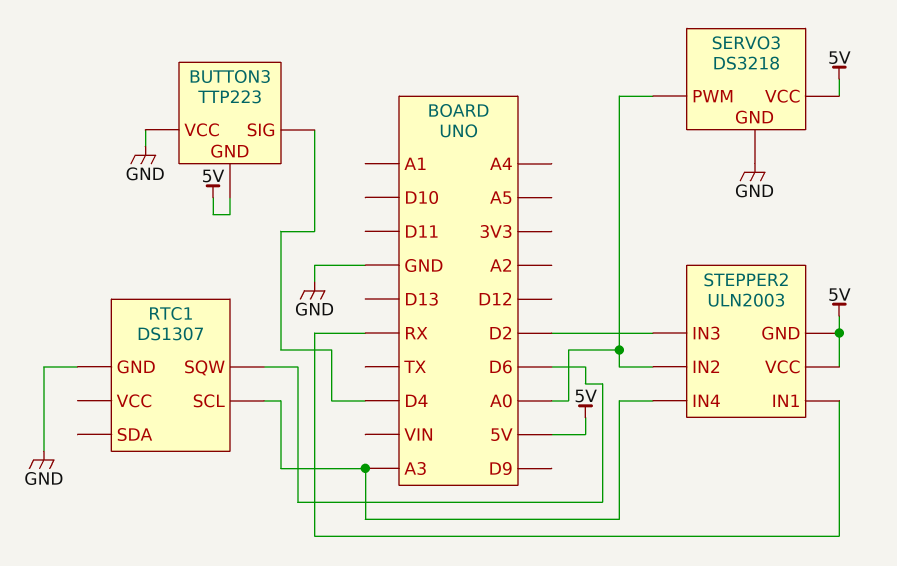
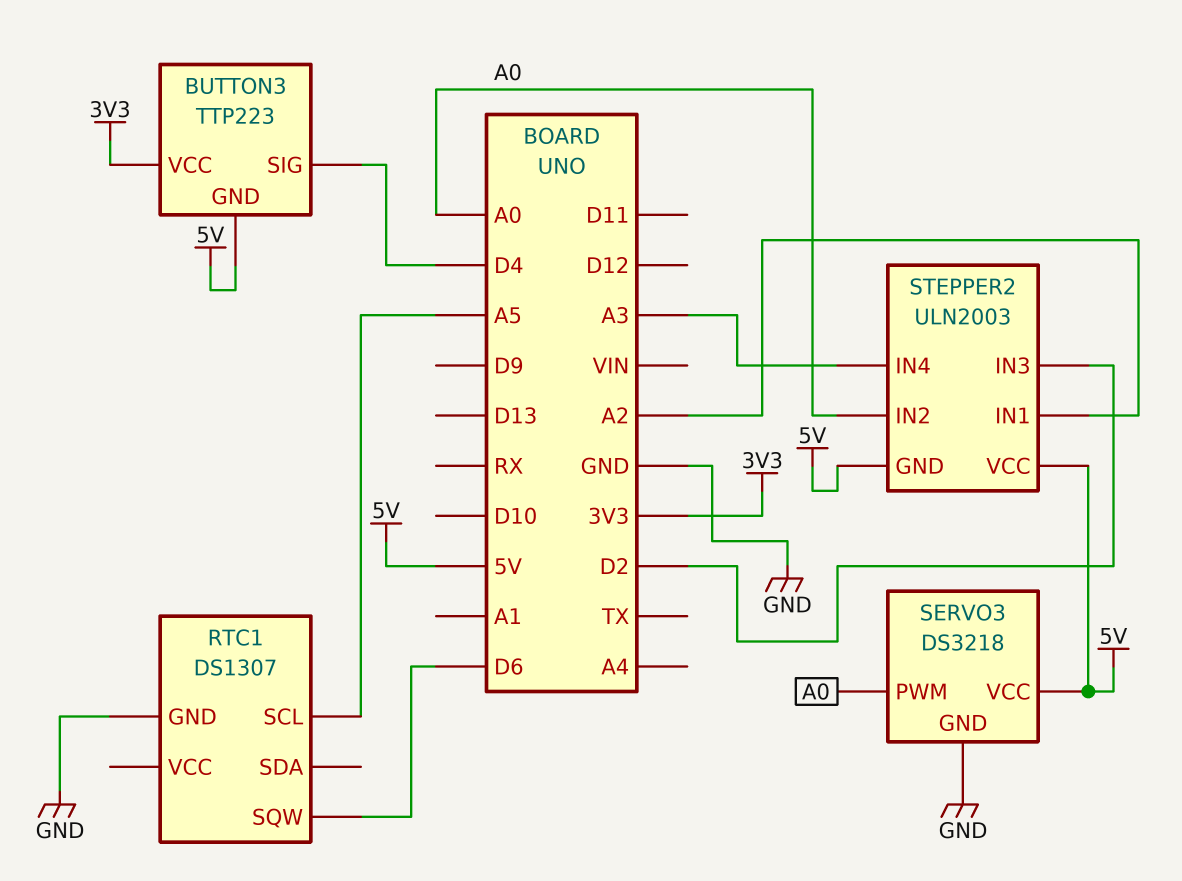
BUTTON3 pin VCC: GND -> 3V3
RTC1 pin SCL: A3 -> A5
STEPPER2 pin IN1: RX -> A2

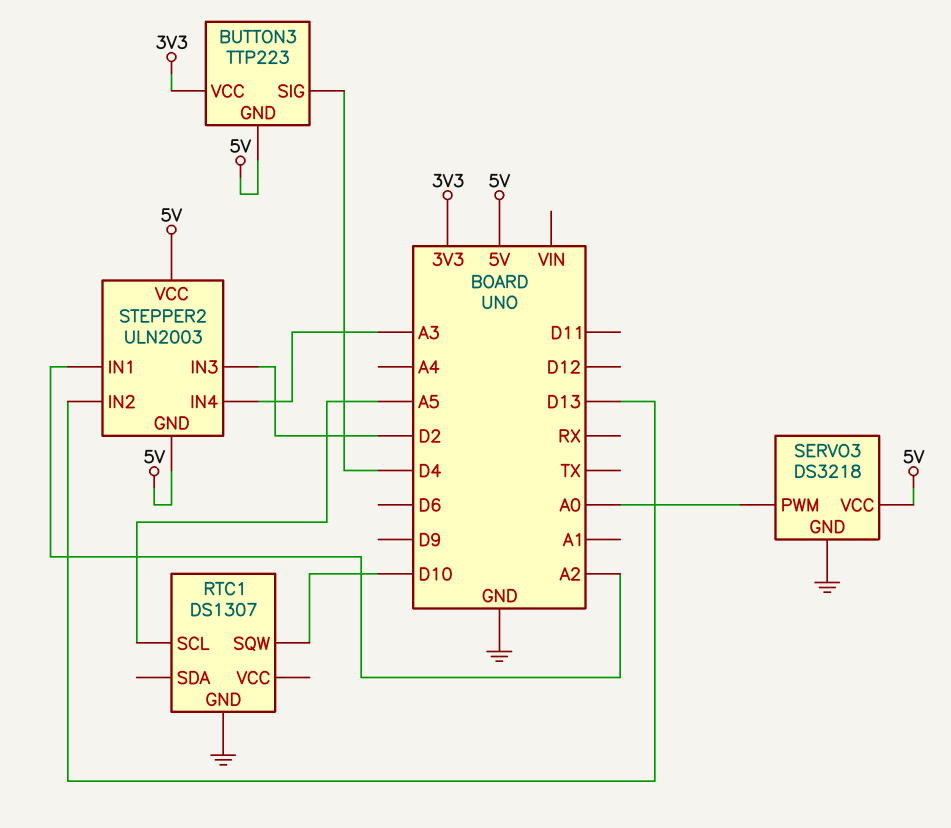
RTC1 pin SQW: D6 -> D10
STEPPER2 pin IN2: A0 -> D13

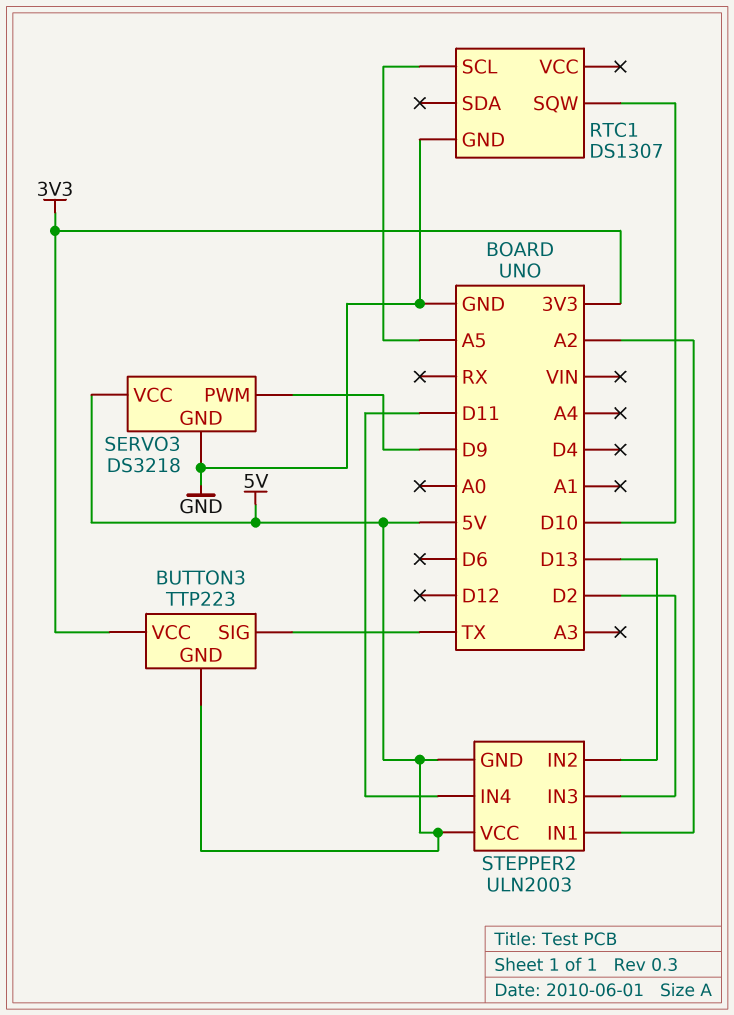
BUTTON3 pin SIG: D4 -> TX
SERVO3 pin PWM: A0 -> D9
STEPPER2 pin IN4: A3 -> D11

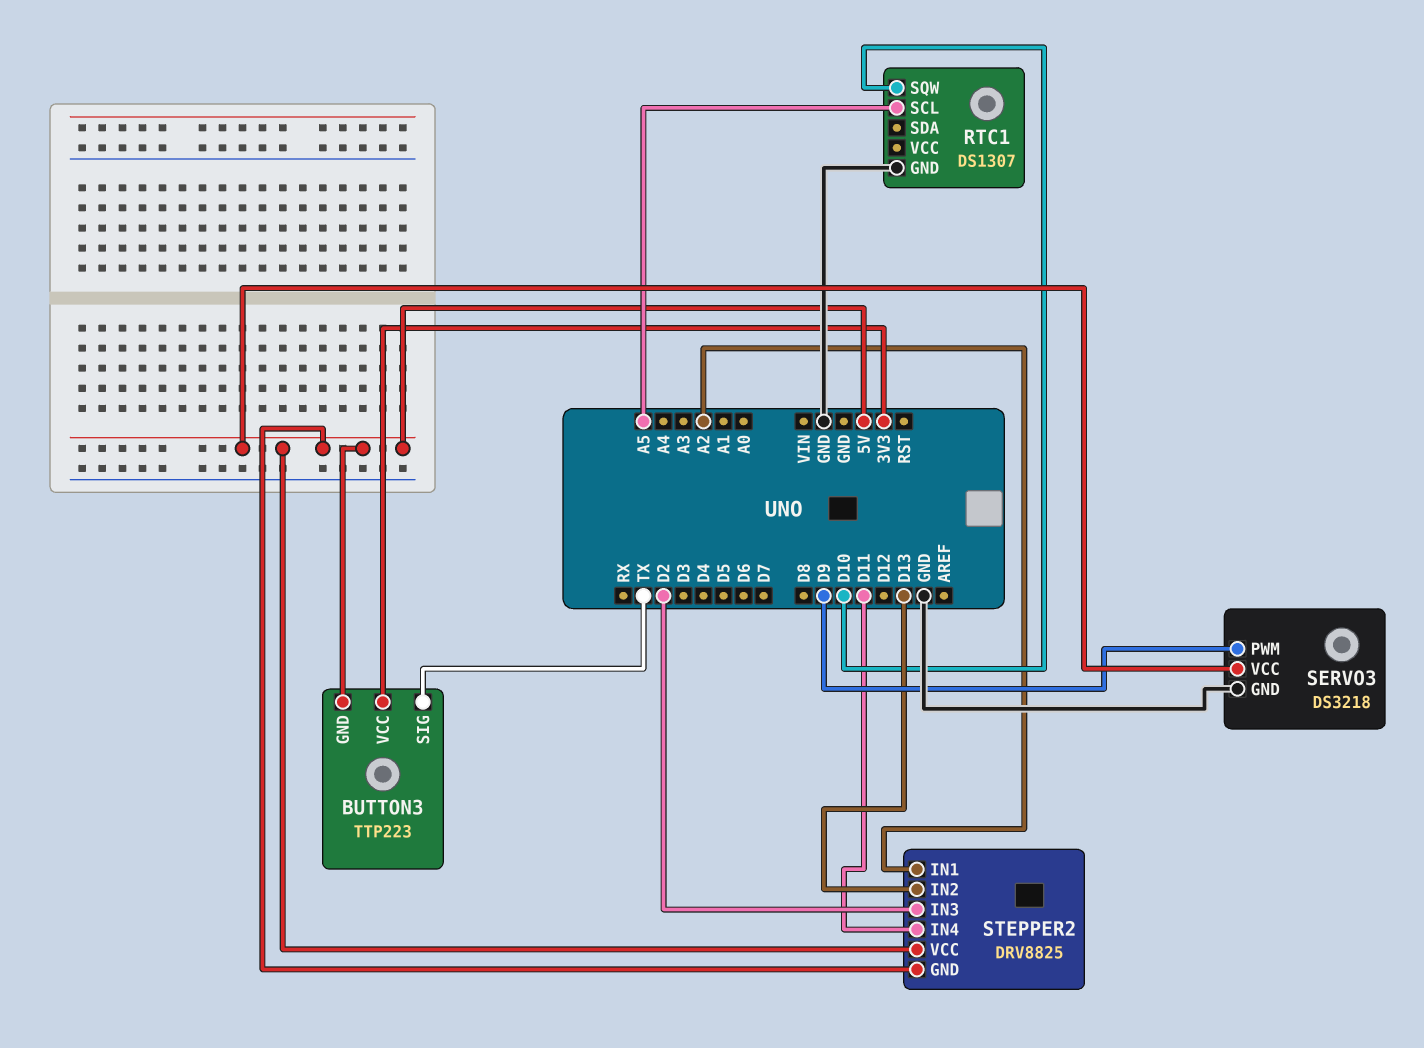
STEPPER2: ULN2003 -> DRV8825

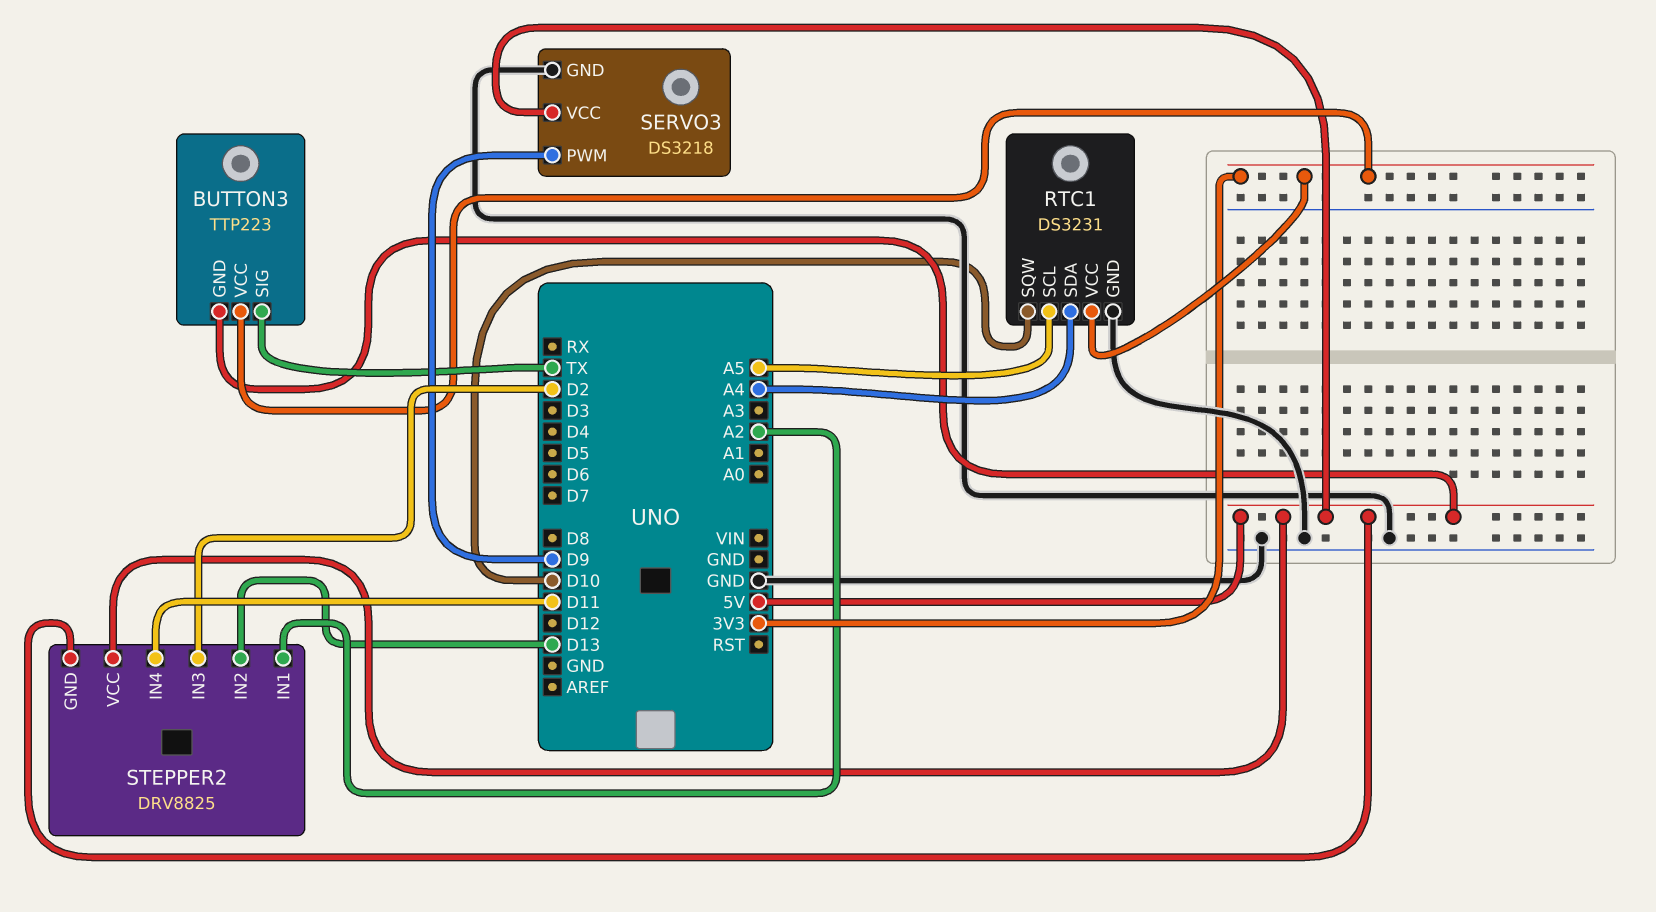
RTC1: DS1307 -> DS3231
RTC1 pin SDA: none -> A4
RTC1 pin VCC: none -> 3V3

